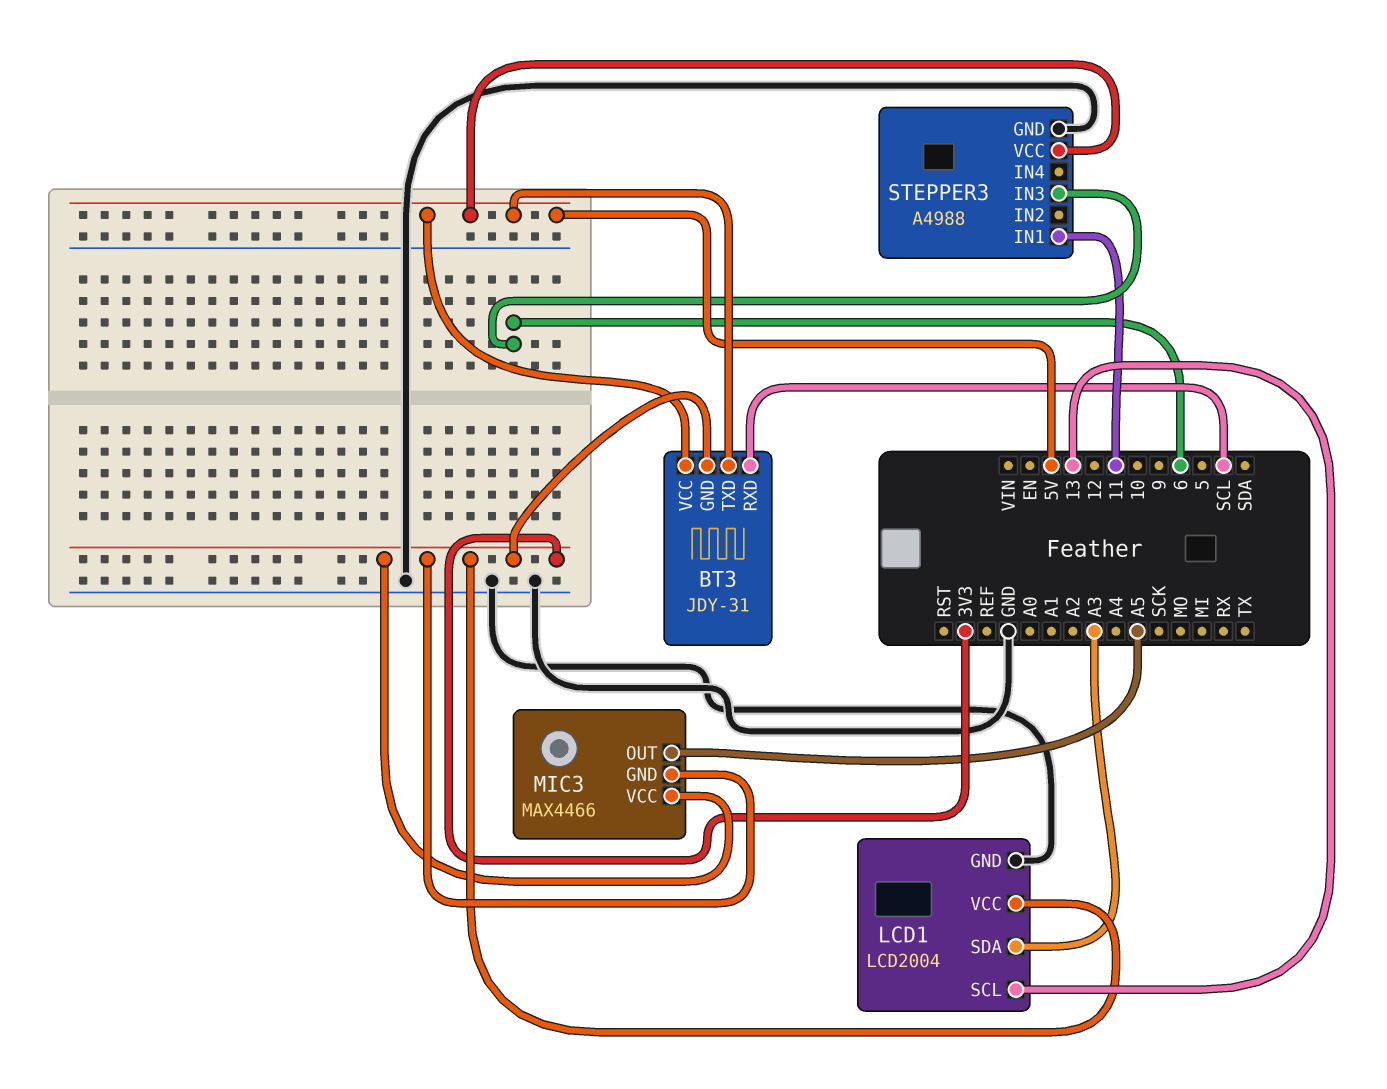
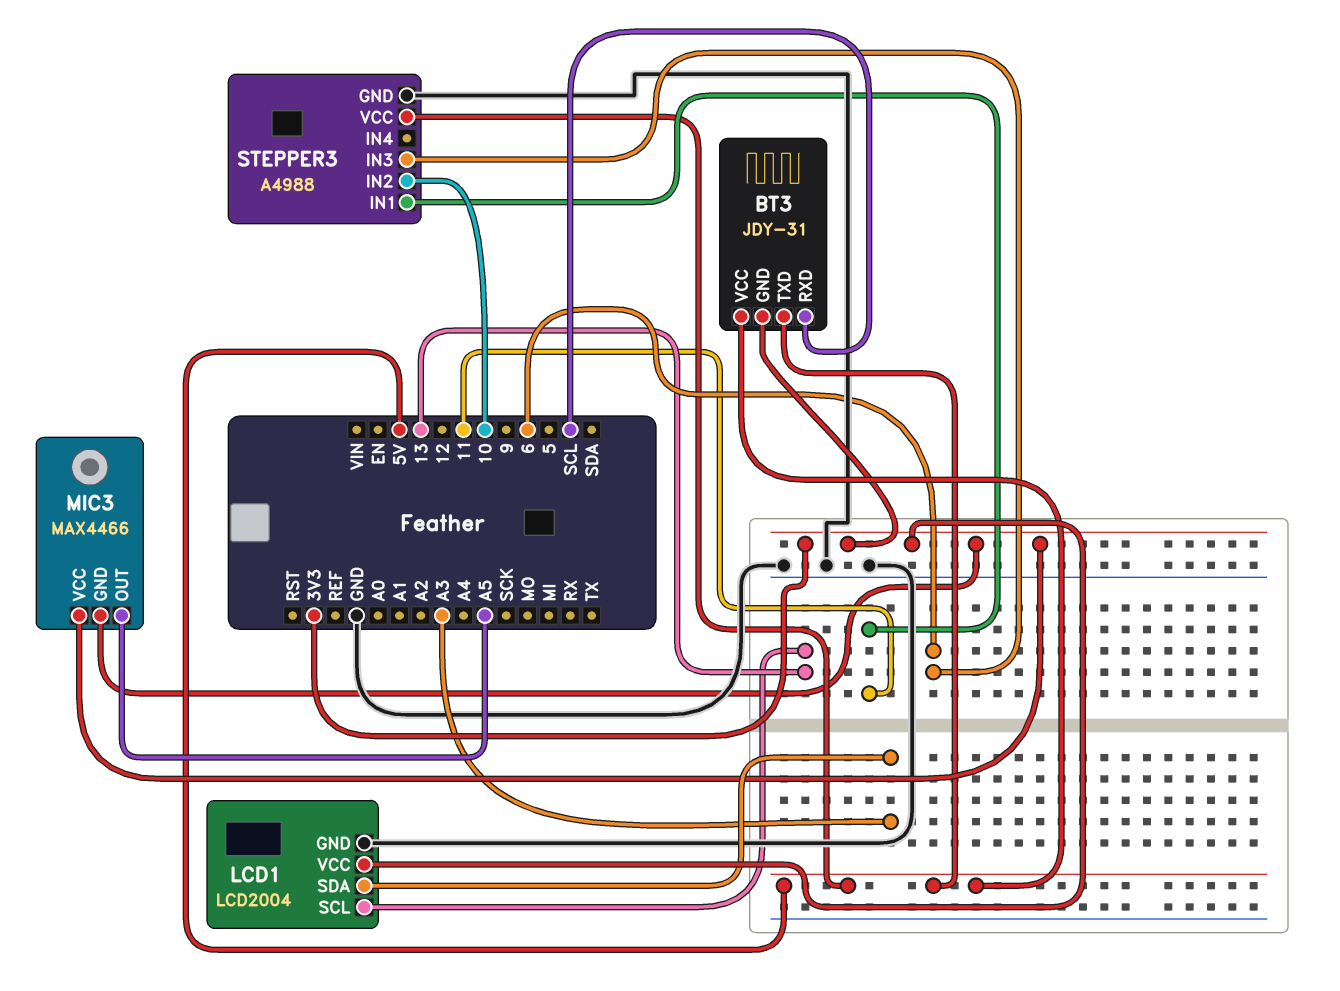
STEPPER3 pin IN2: none -> 10

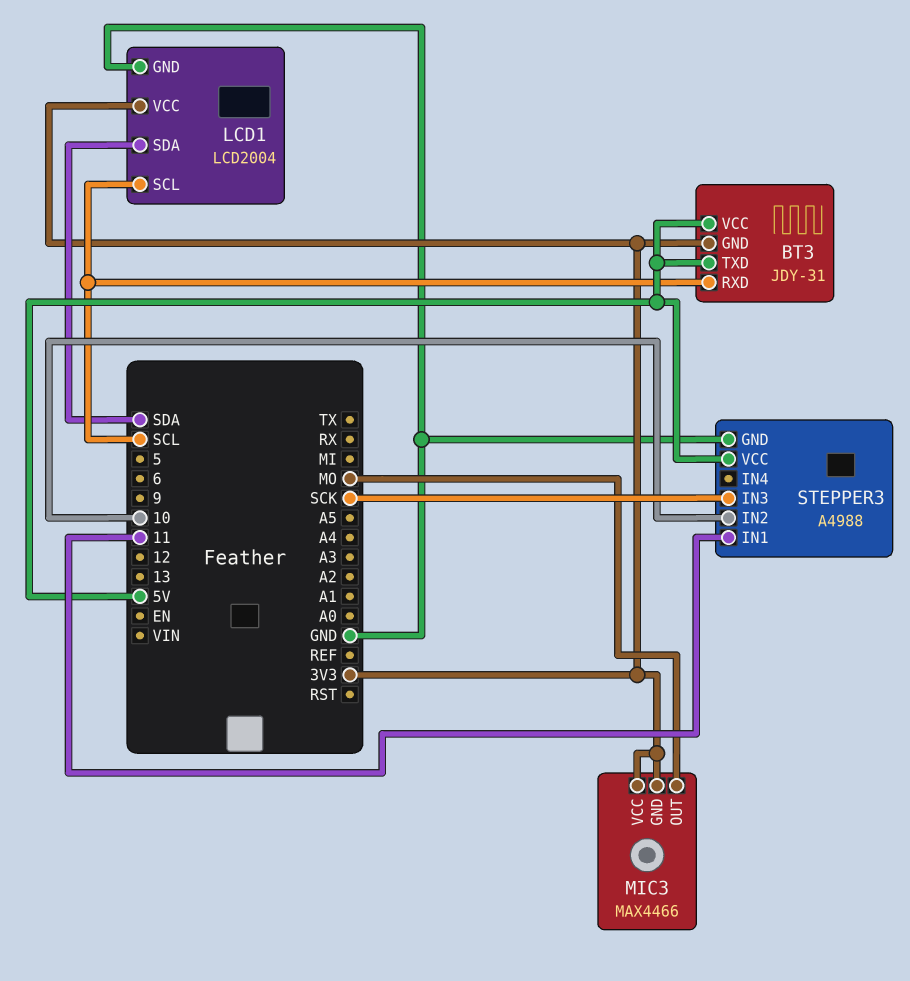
LCD1 pin SCL: 13 -> SCL
LCD1 pin SDA: A3 -> SDA
MIC3 pin OUT: A5 -> MO
STEPPER3 pin IN3: 6 -> SCK

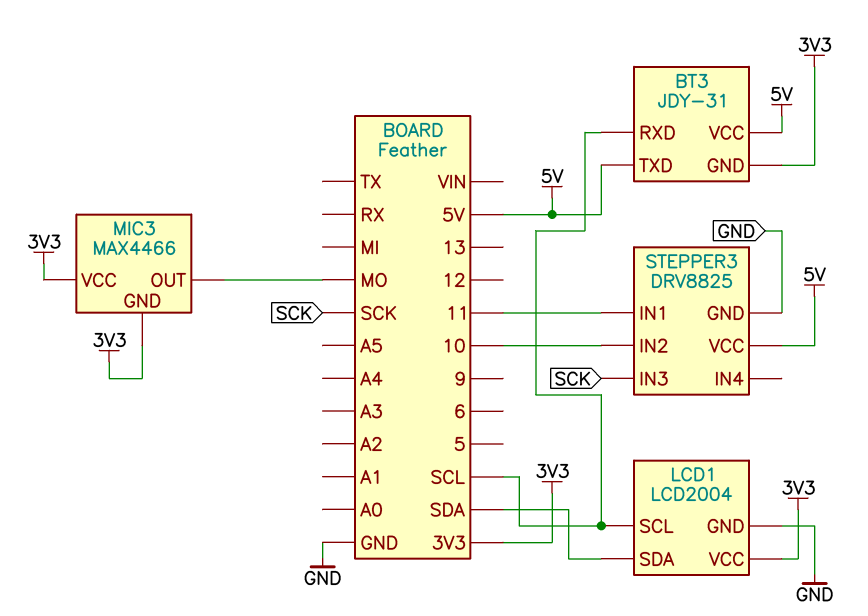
STEPPER3: A4988 -> DRV8825

